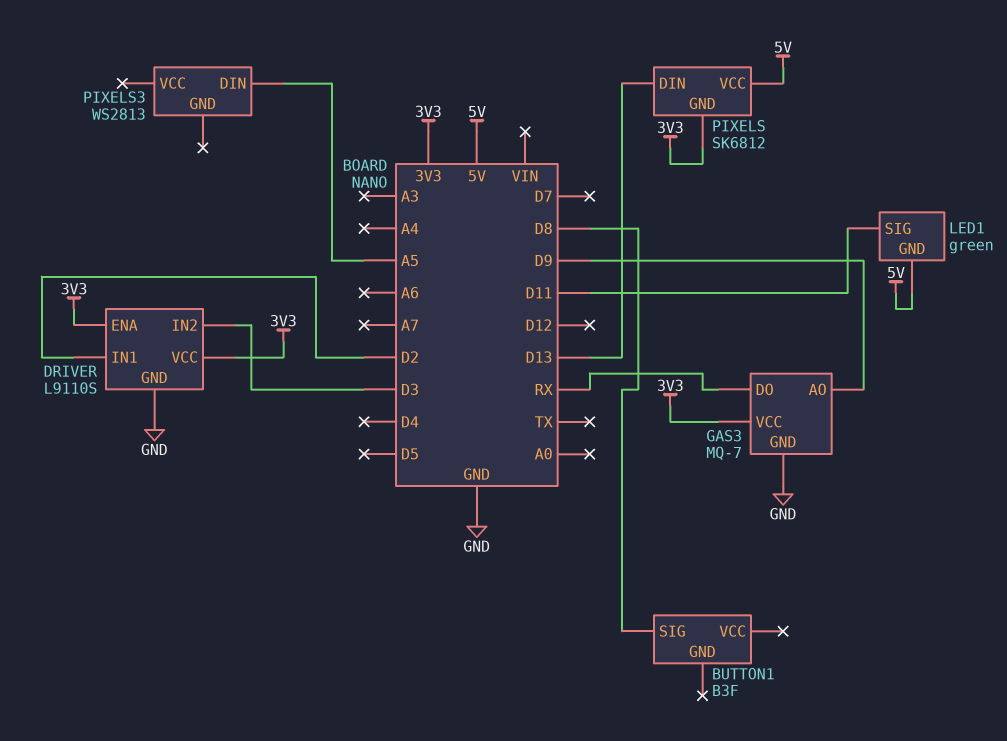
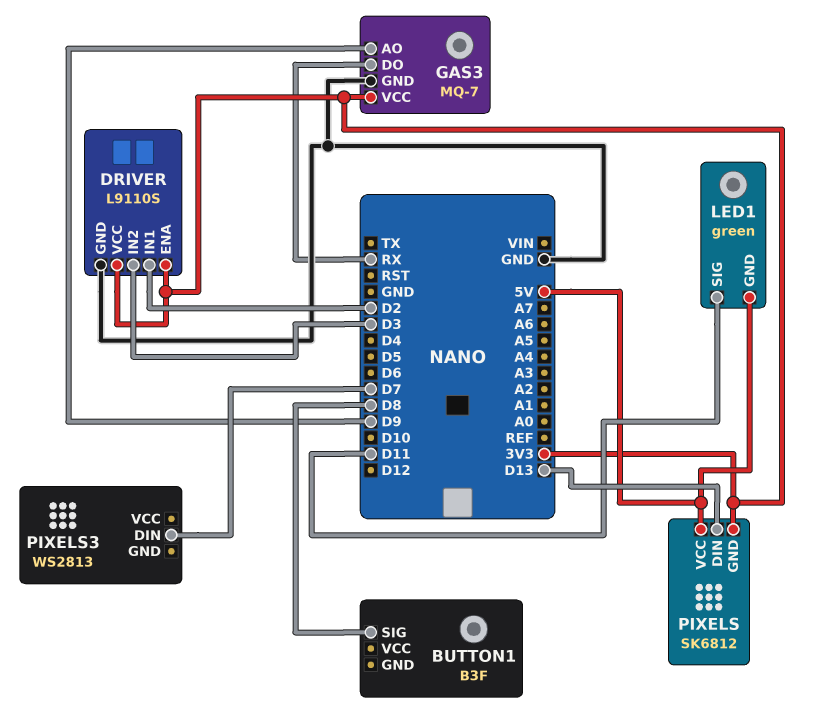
PIXELS3 pin DIN: A5 -> D7

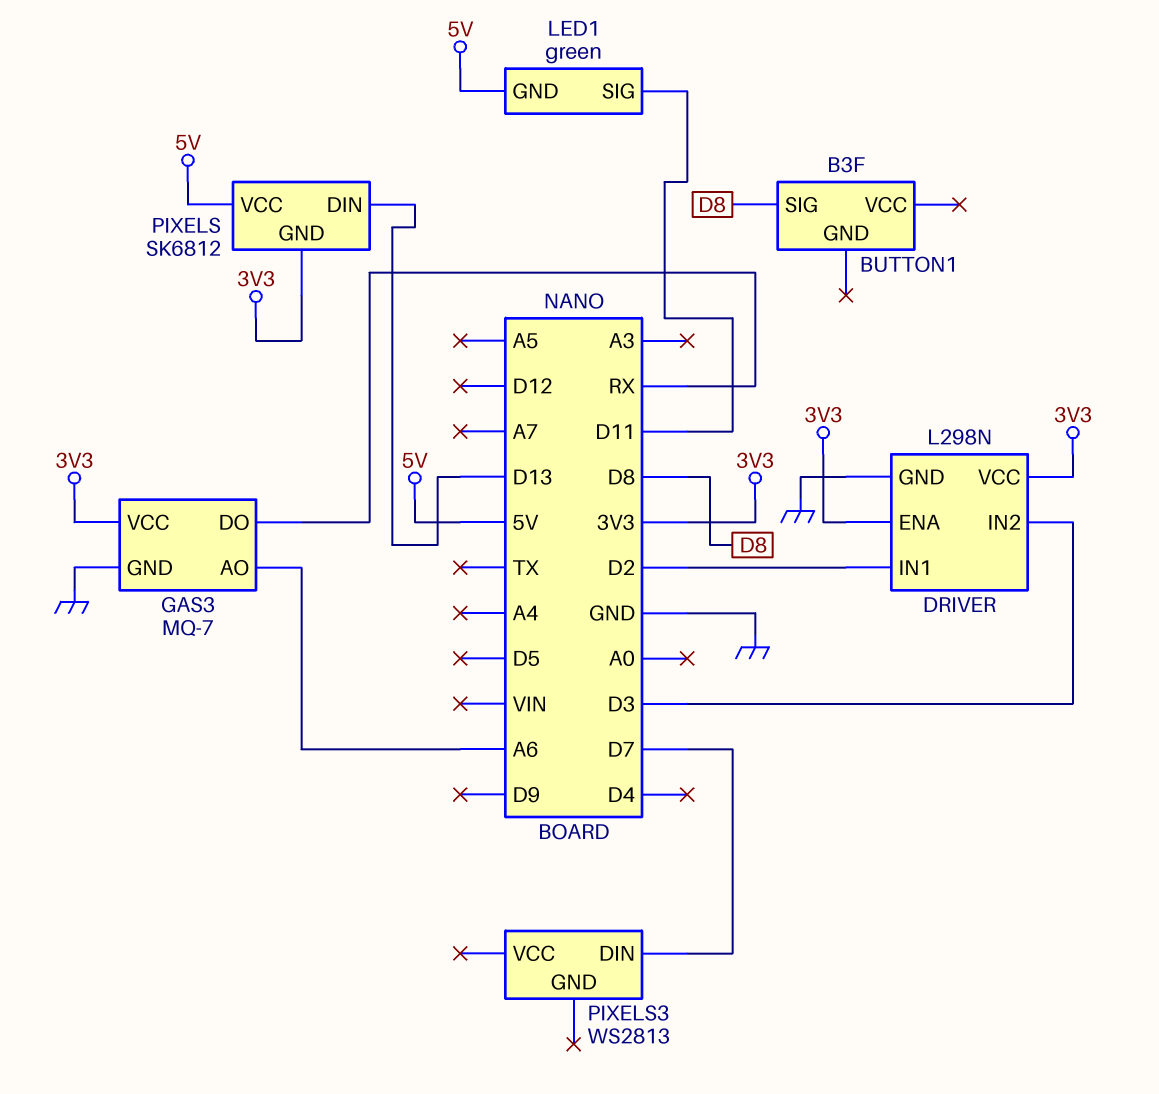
DRIVER: L9110S -> L298N
GAS3 pin AO: D9 -> A6

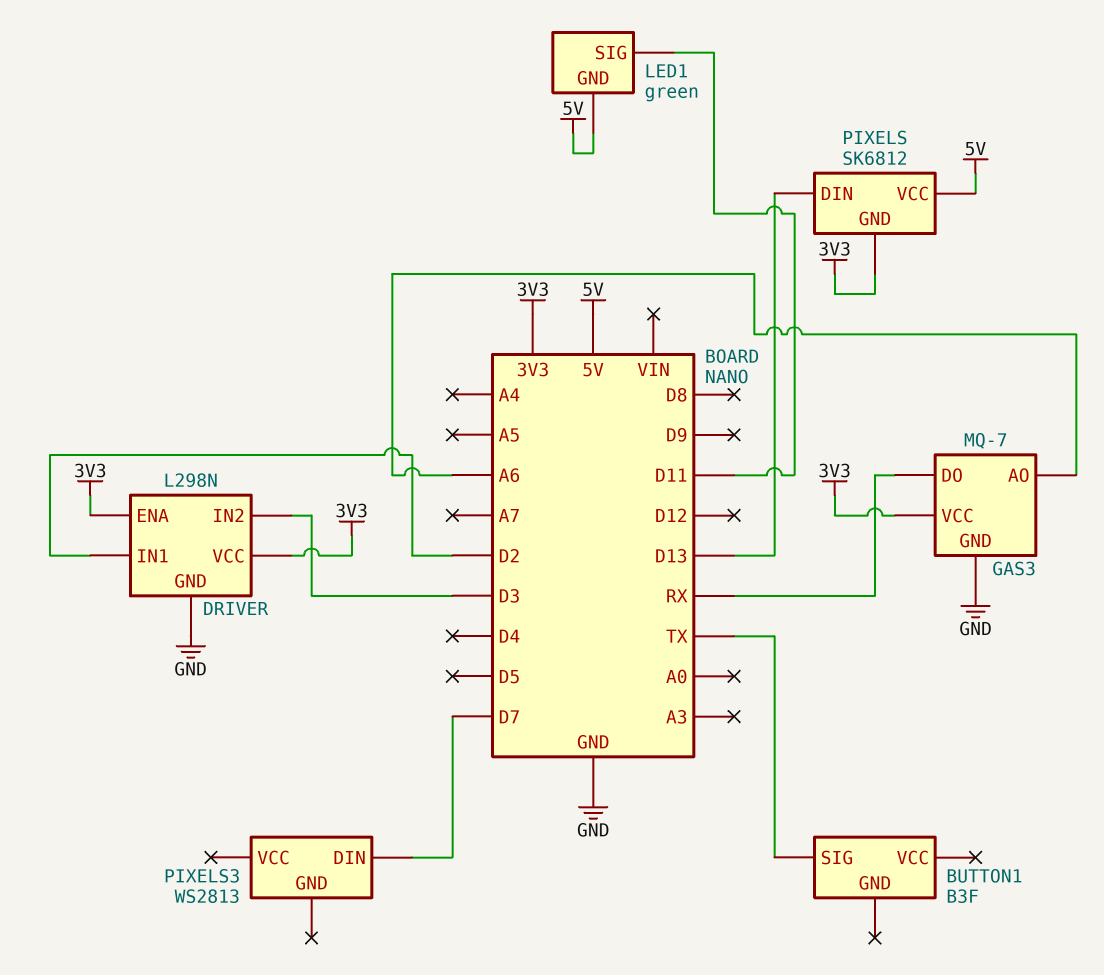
BUTTON1 pin SIG: D8 -> TX

